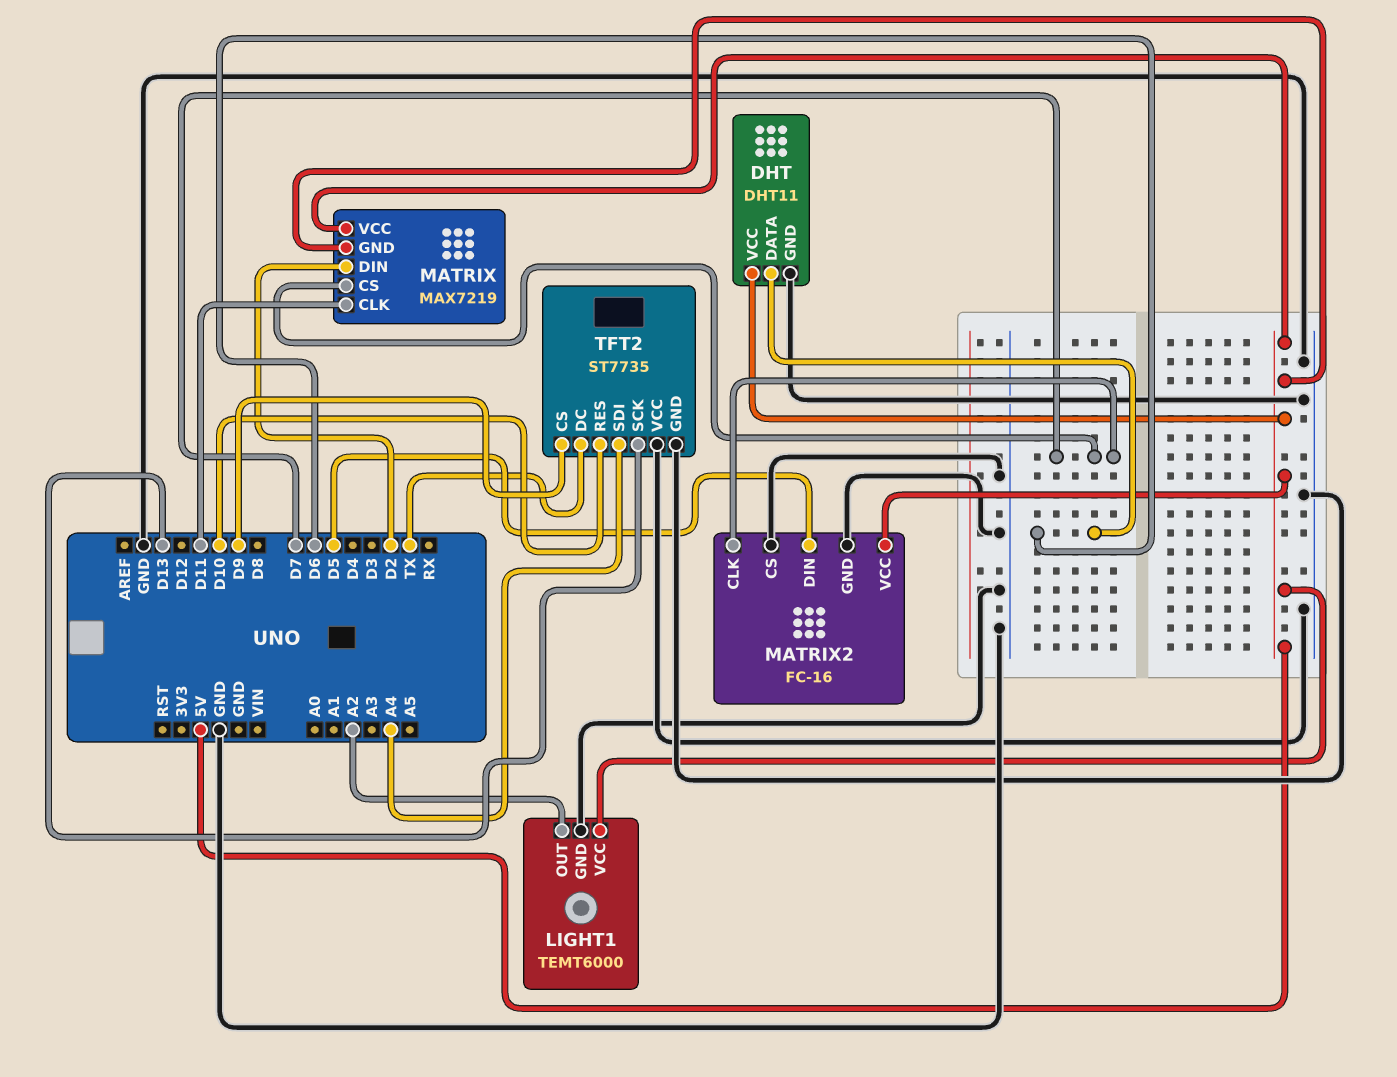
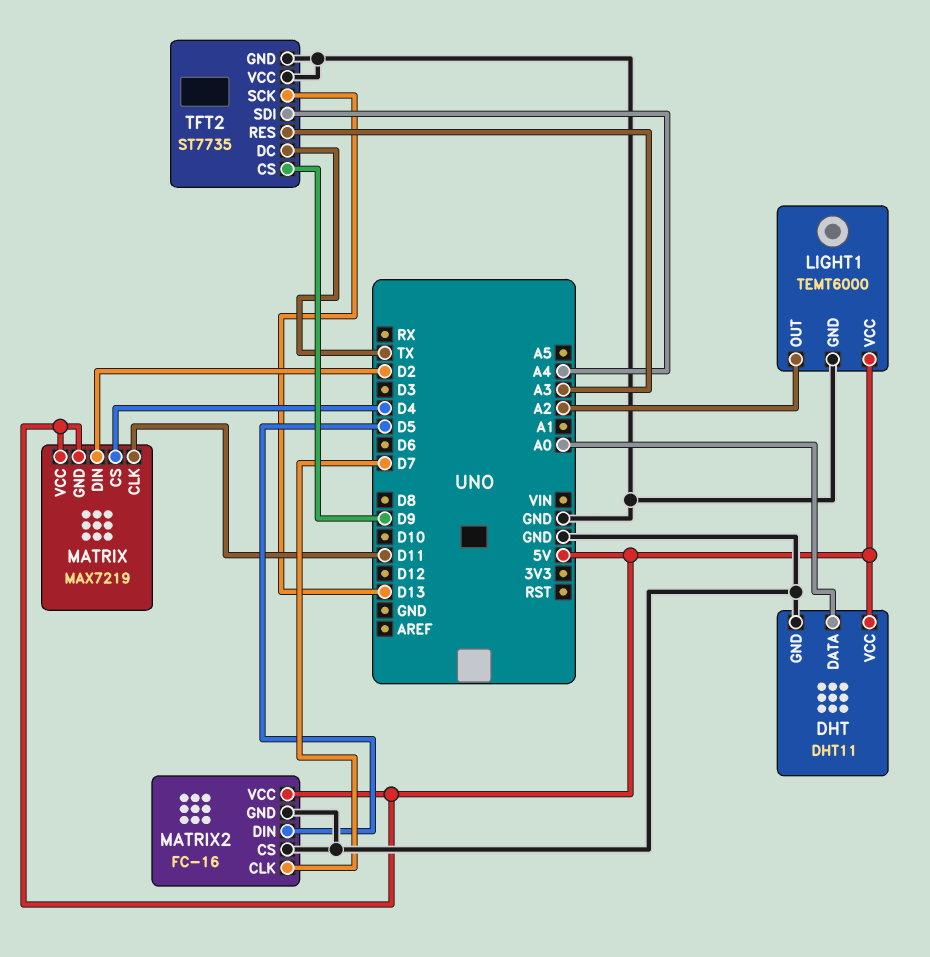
DHT pin DATA: D6 -> A0
MATRIX pin CS: D7 -> D4
TFT2 pin RES: D10 -> A3

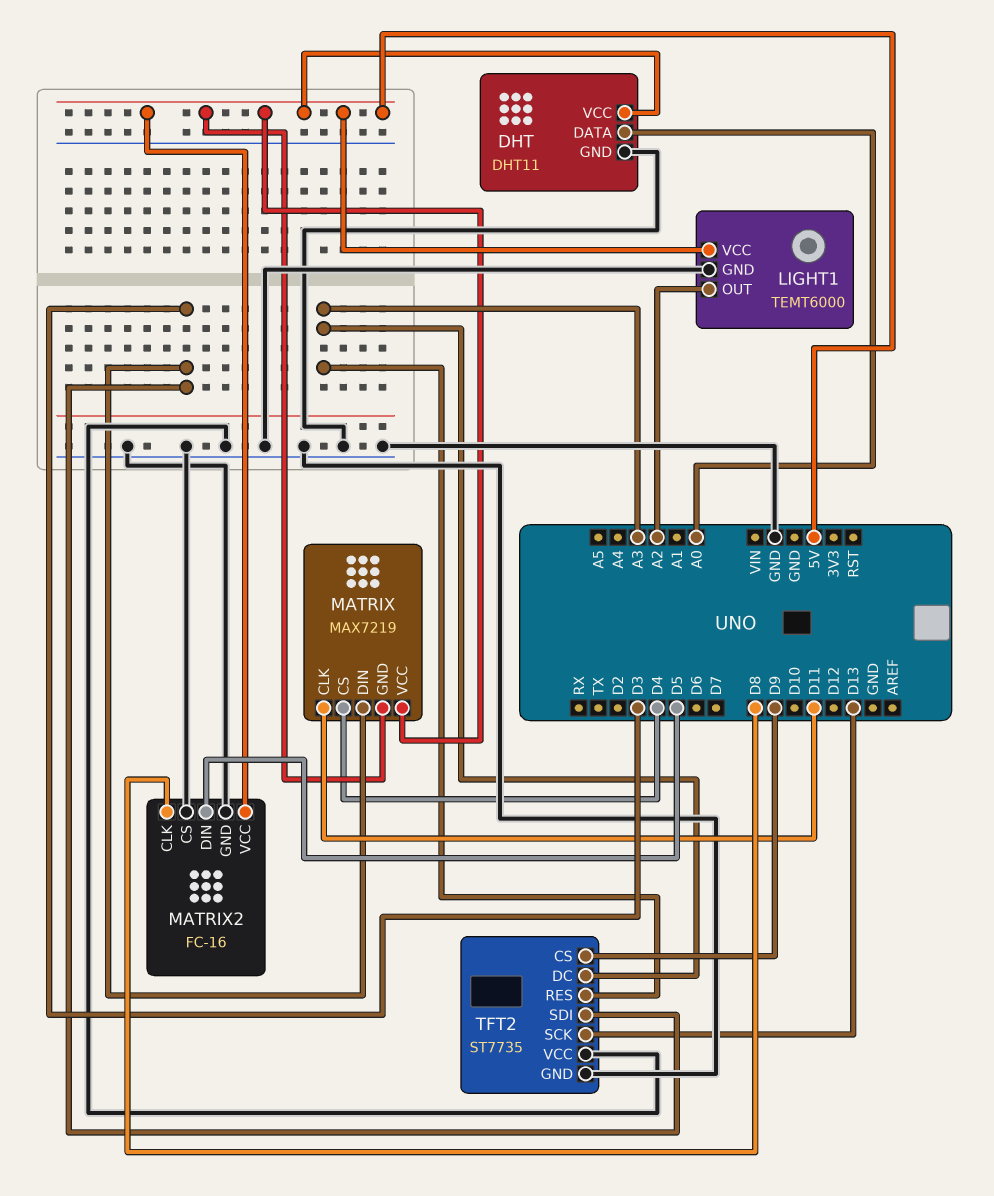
MATRIX pin DIN: D2 -> D3
MATRIX2 pin CLK: D7 -> D8
TFT2 pin DC: TX -> A3
TFT2 pin SDI: A4 -> D3

